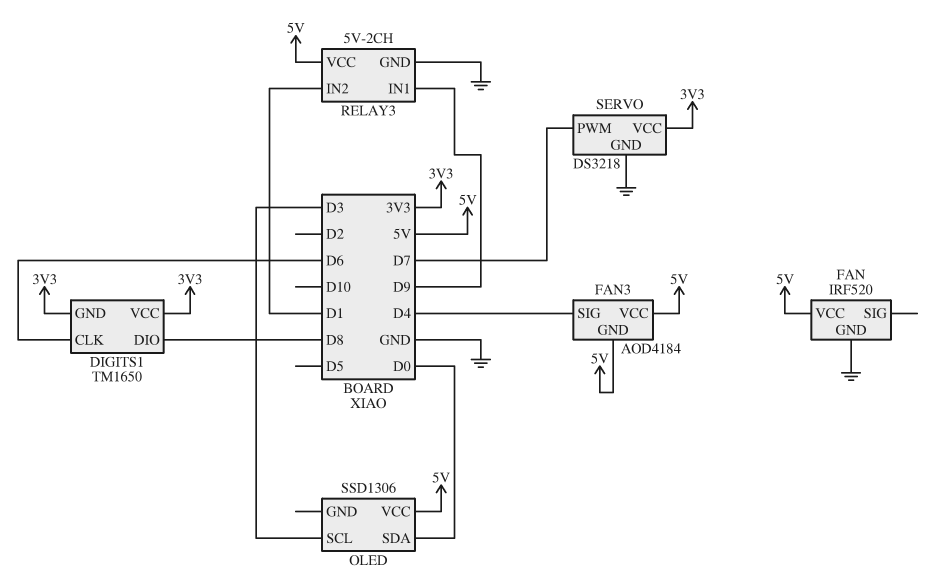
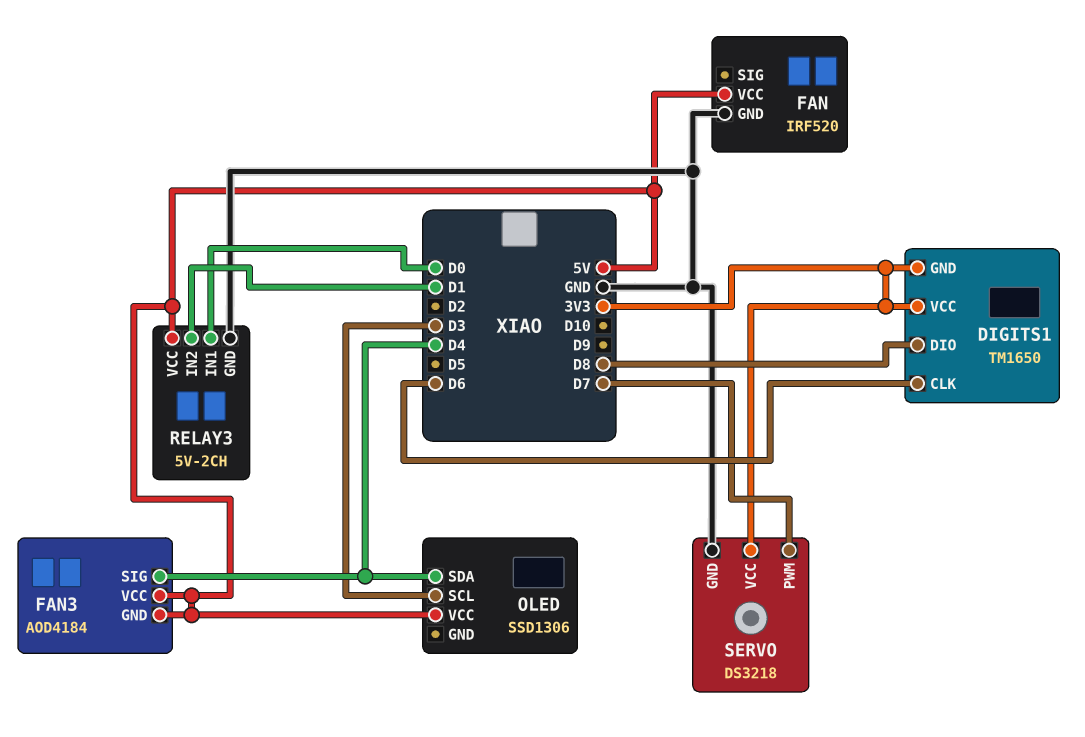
OLED pin SDA: D0 -> D4
RELAY3 pin IN1: D9 -> D0

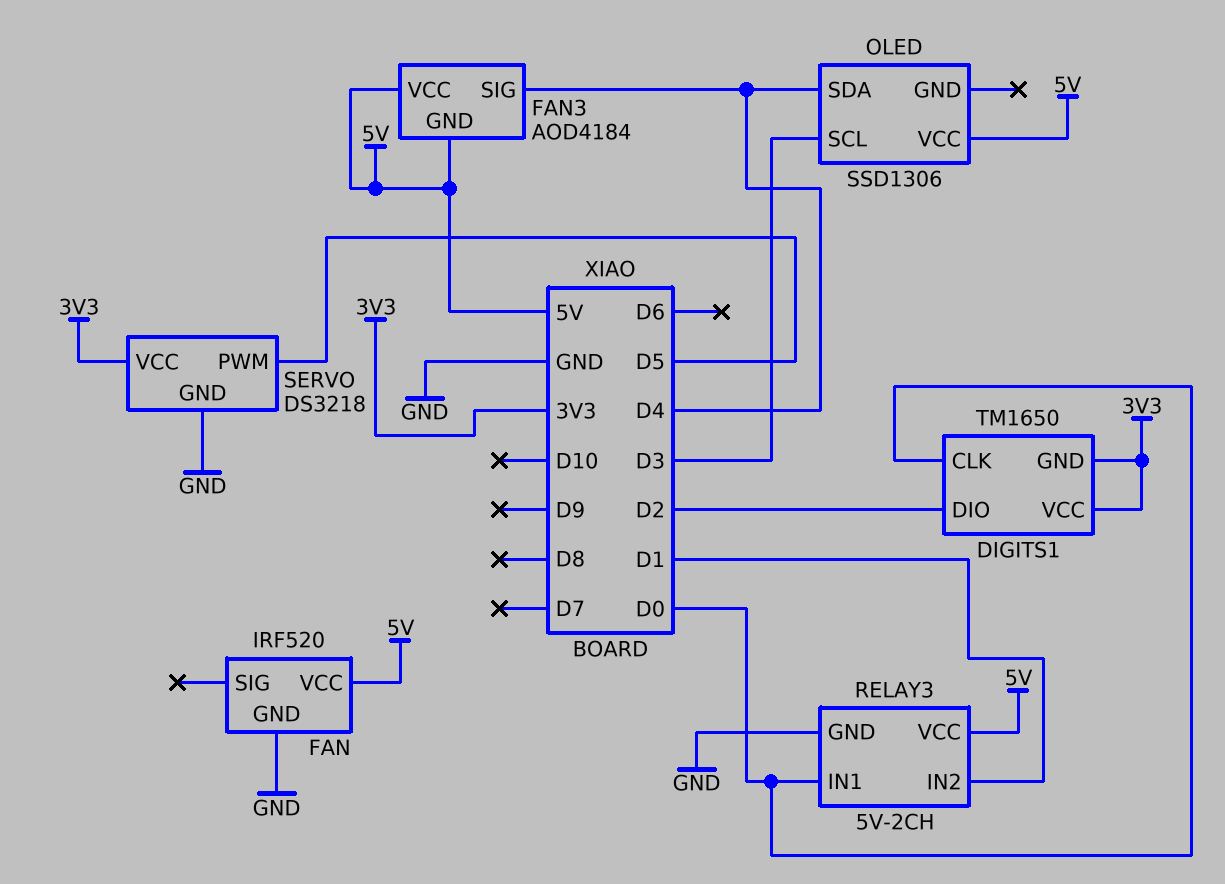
DIGITS1 pin CLK: D6 -> D0
DIGITS1 pin DIO: D8 -> D2
SERVO pin PWM: D7 -> D5

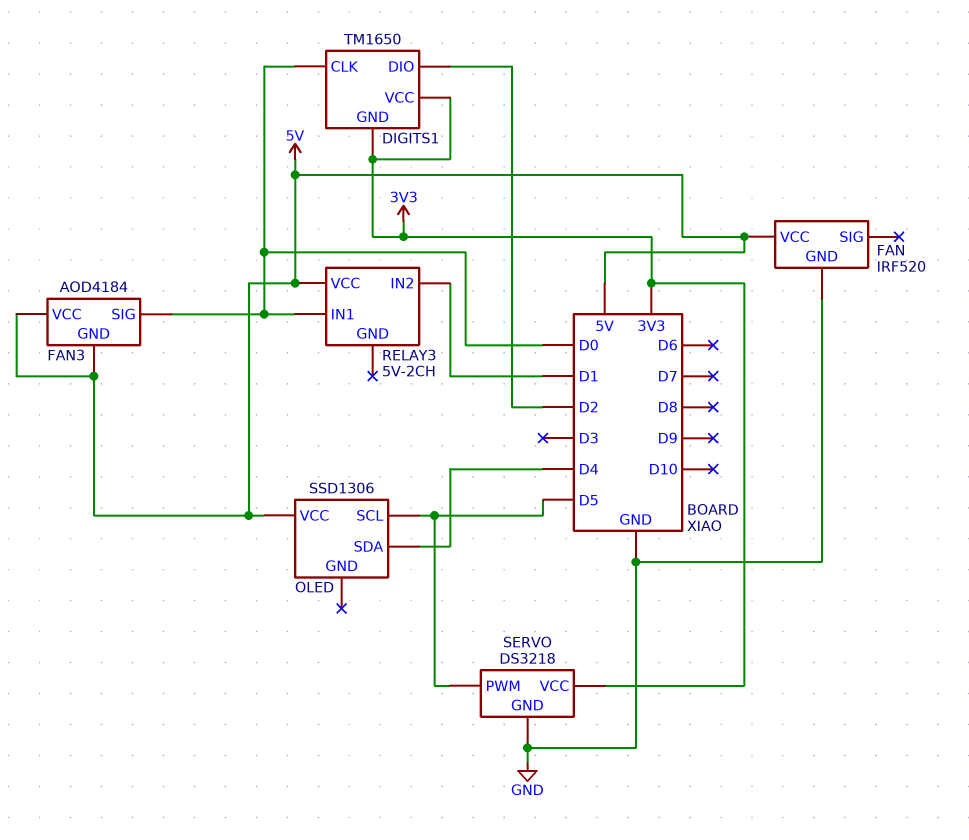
FAN3 pin SIG: D4 -> D0
OLED pin SCL: D3 -> D5
RELAY3 pin GND: GND -> none

